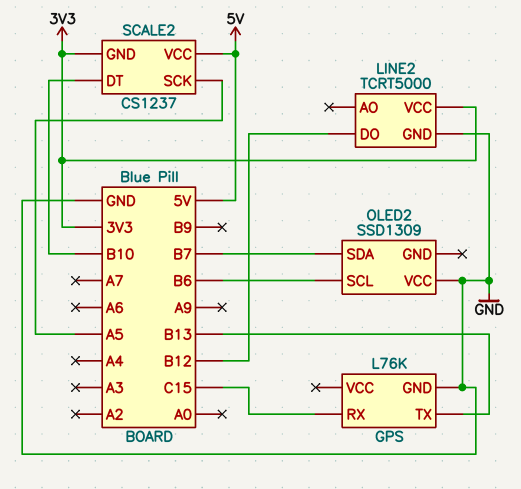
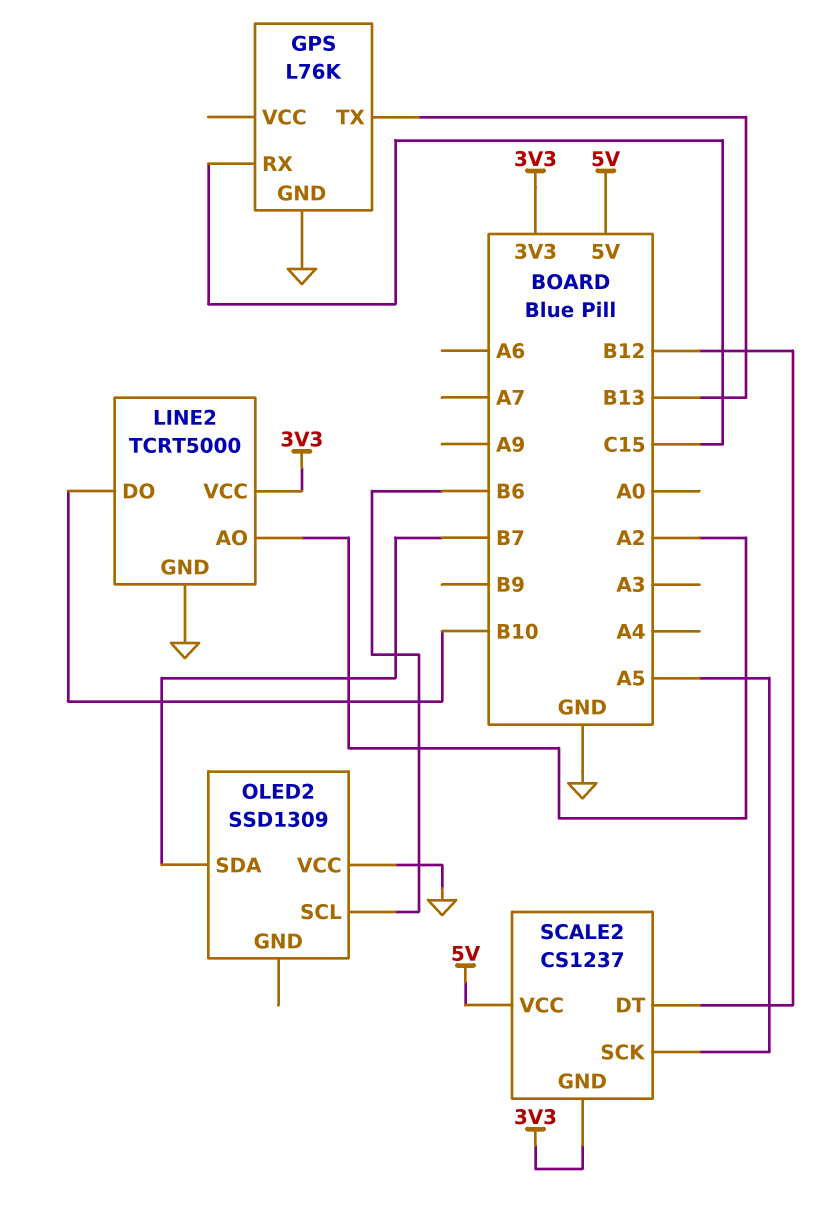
LINE2 pin AO: none -> A2
LINE2 pin DO: B12 -> B10
SCALE2 pin DT: B10 -> B12

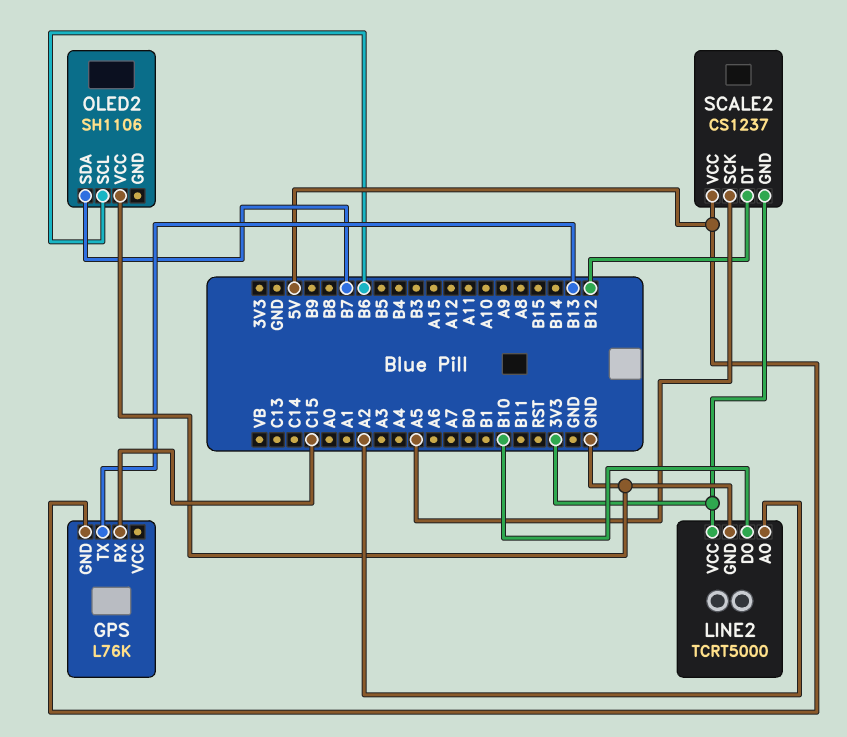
GPS pin GND: GND -> 5V
OLED2: SSD1309 -> SH1106

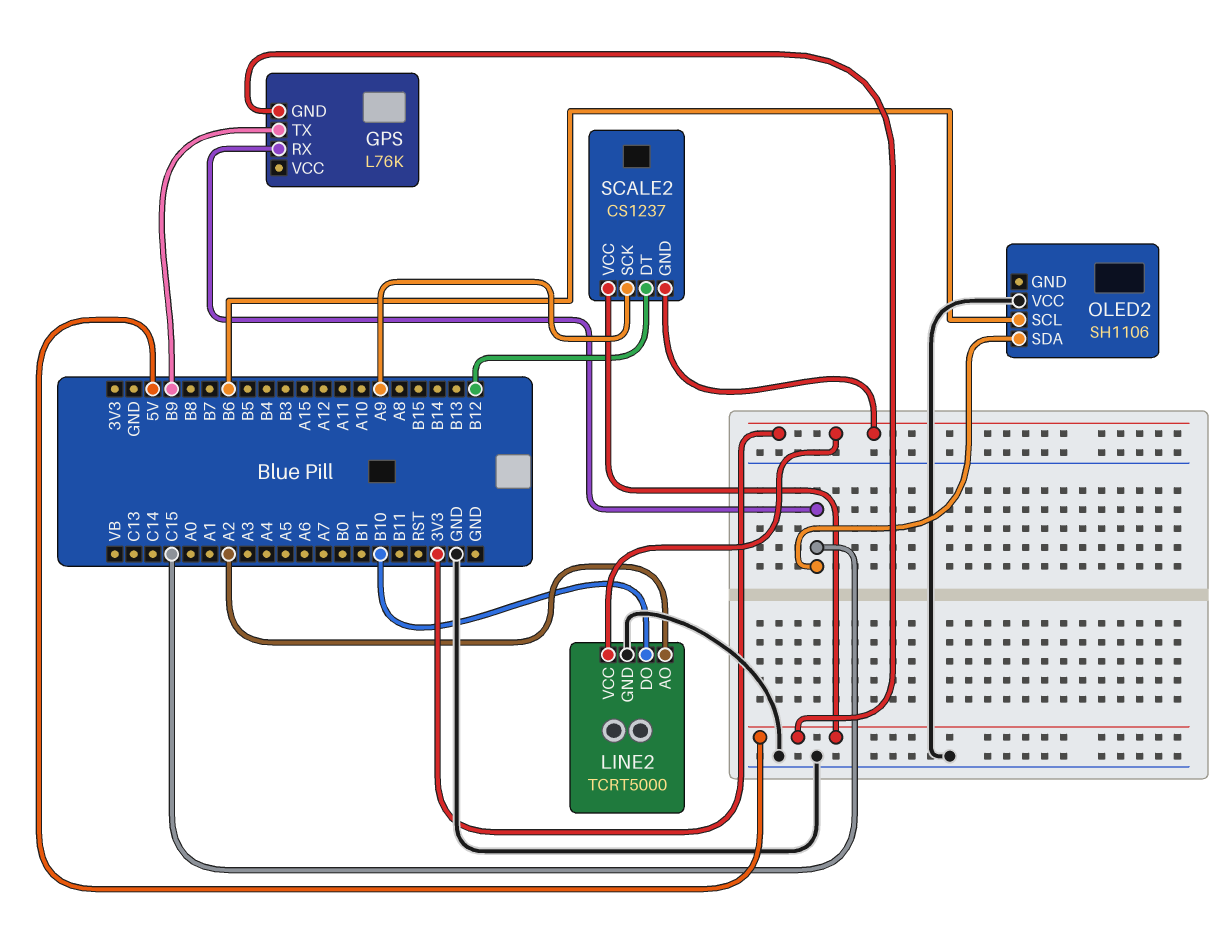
GPS pin TX: B13 -> B9
OLED2 pin SDA: B7 -> C15
SCALE2 pin SCK: A5 -> A9

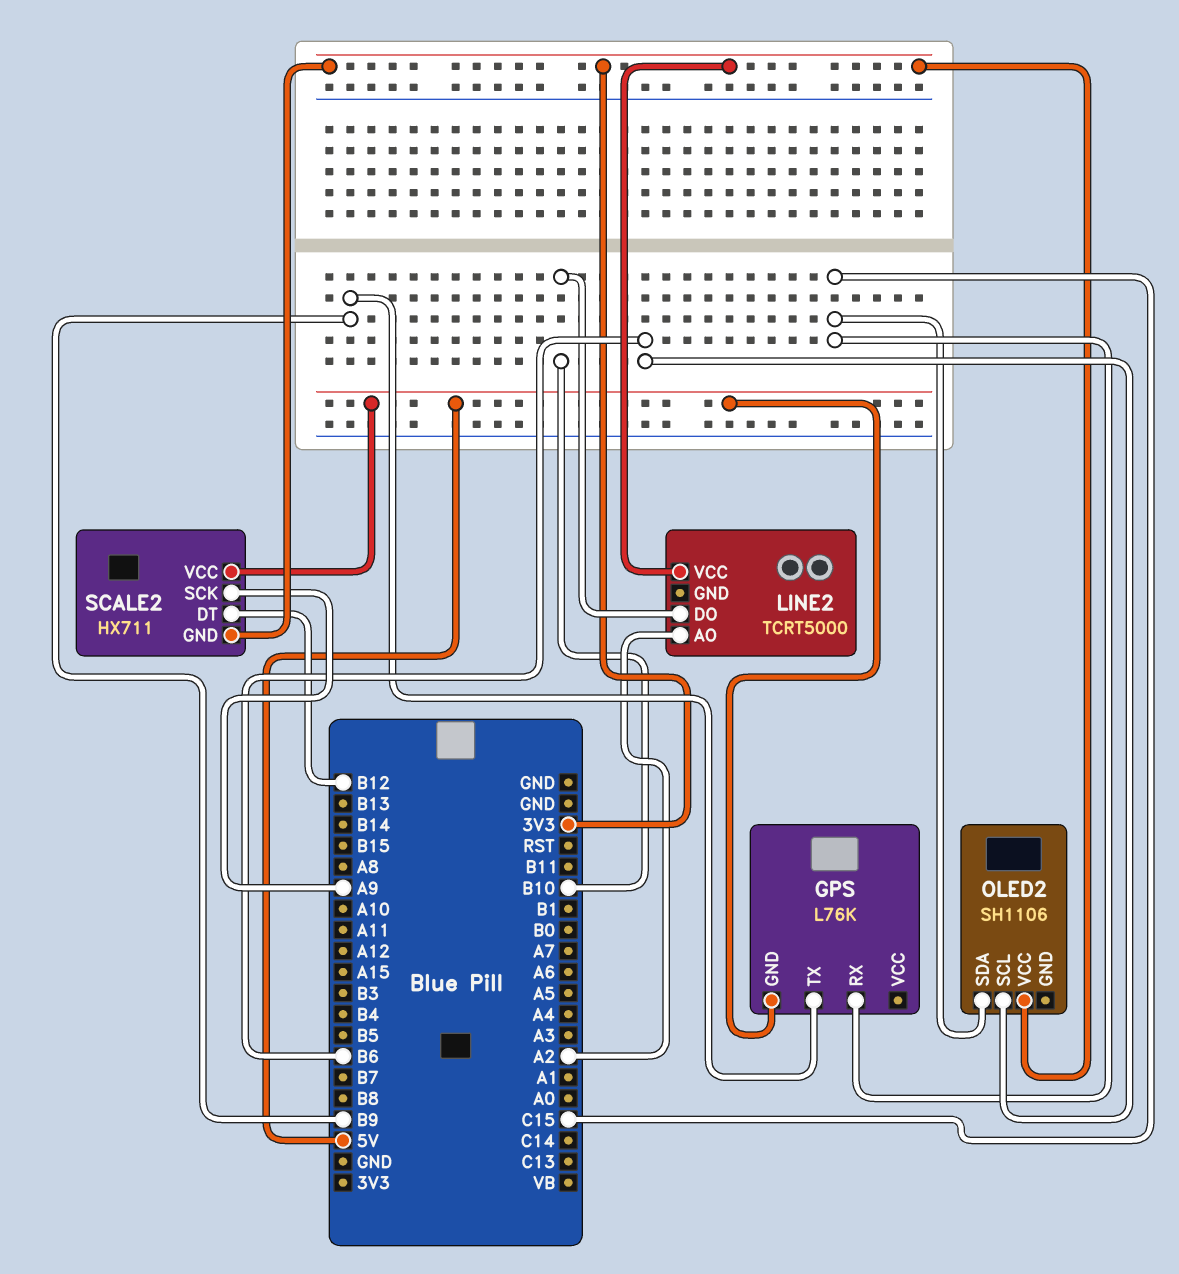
LINE2 pin GND: GND -> none
OLED2 pin VCC: GND -> 3V3
SCALE2: CS1237 -> HX711

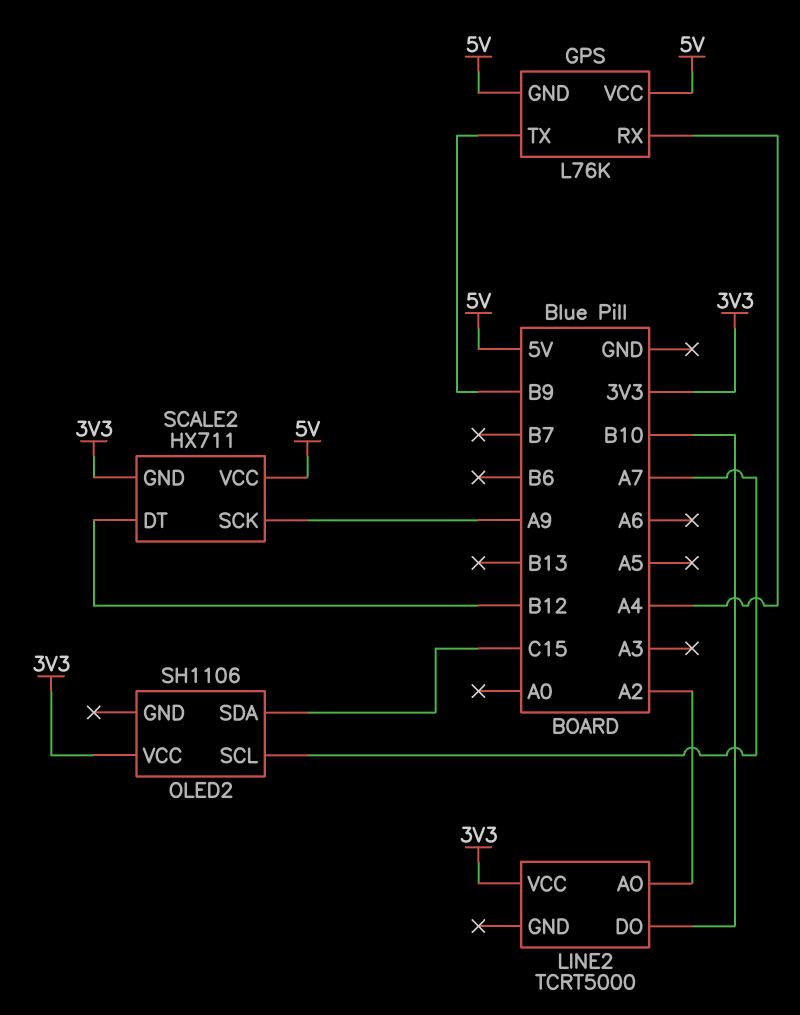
GPS pin RX: C15 -> A4
GPS pin VCC: none -> 5V
OLED2 pin SCL: B6 -> A7

